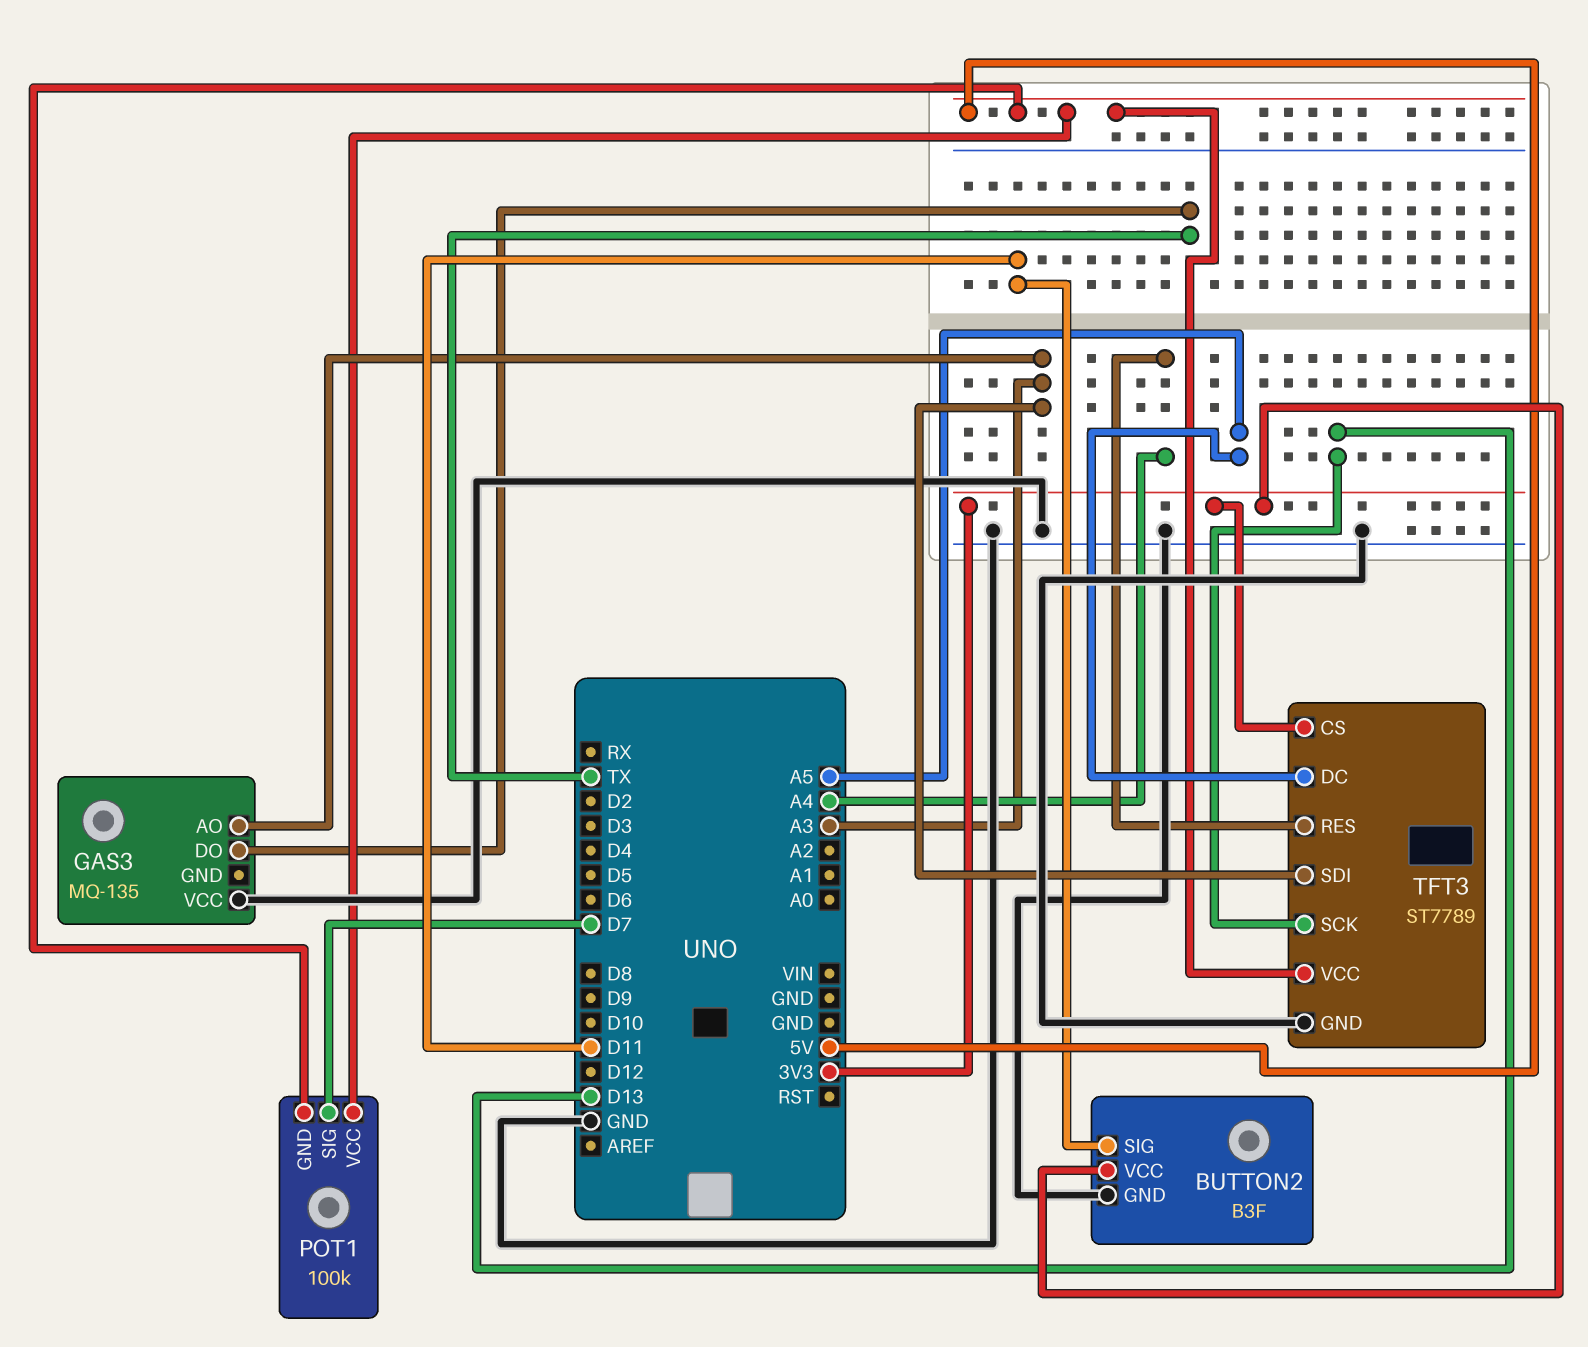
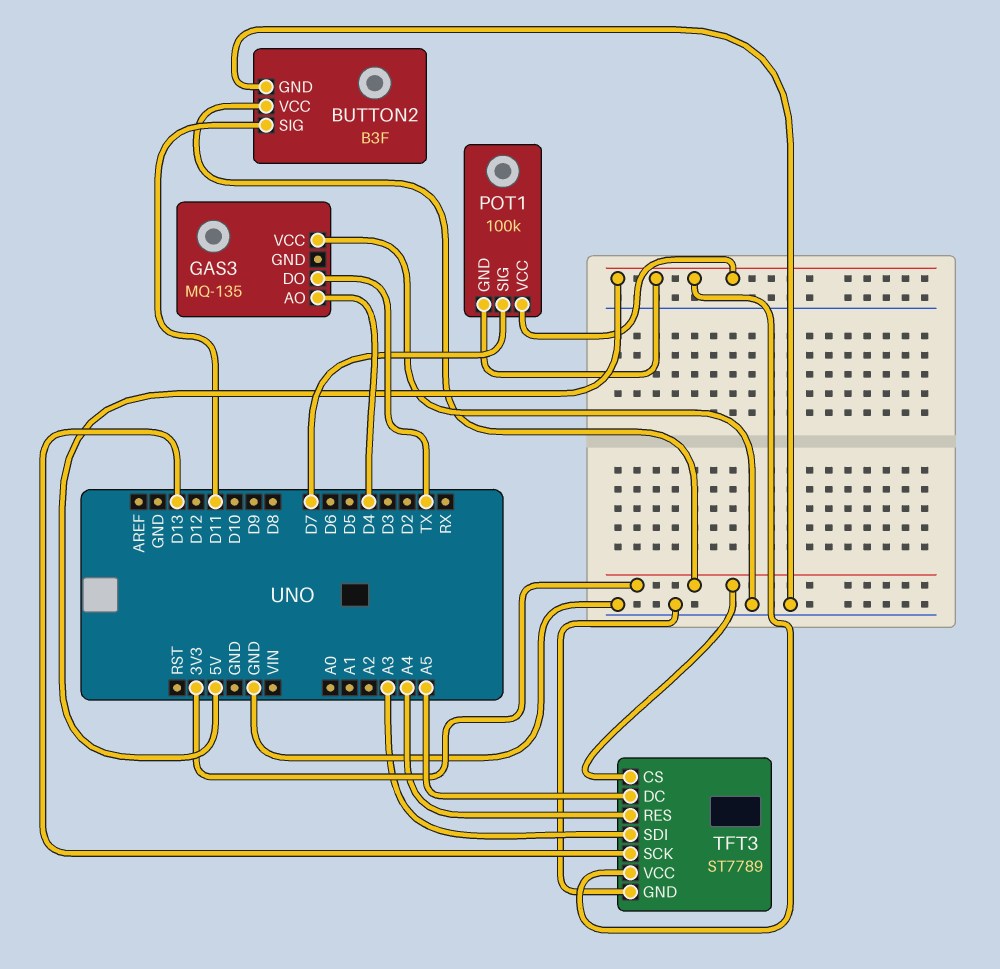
GAS3 pin AO: A3 -> D4

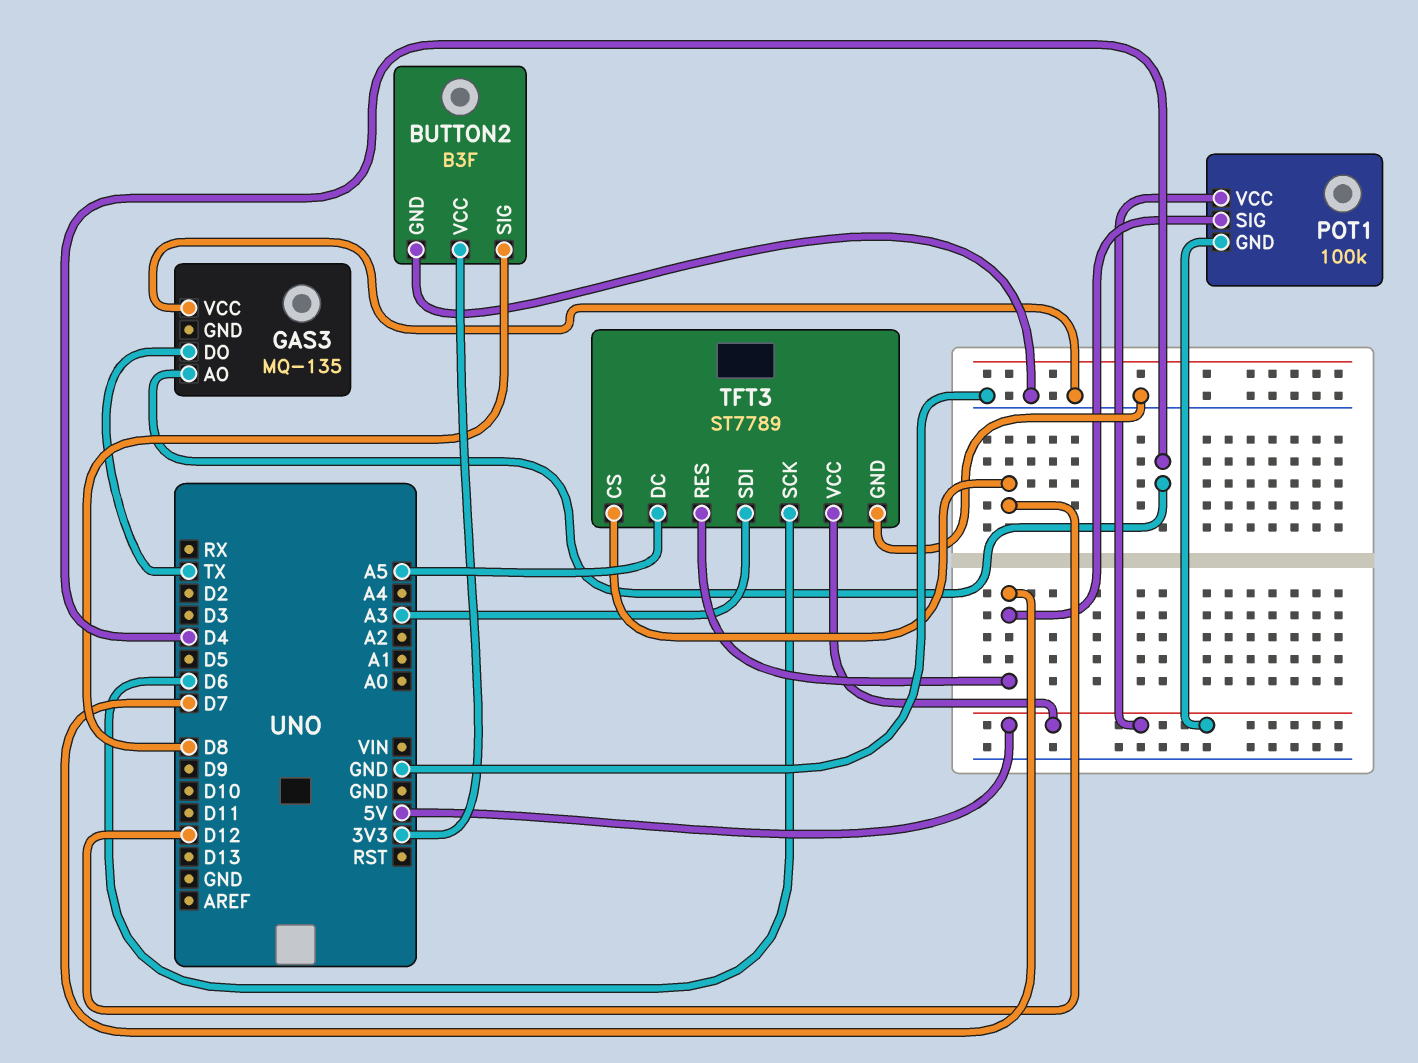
BUTTON2 pin SIG: D11 -> D8
TFT3 pin CS: 3V3 -> D12
TFT3 pin RES: A4 -> D7
TFT3 pin SCK: D13 -> D6

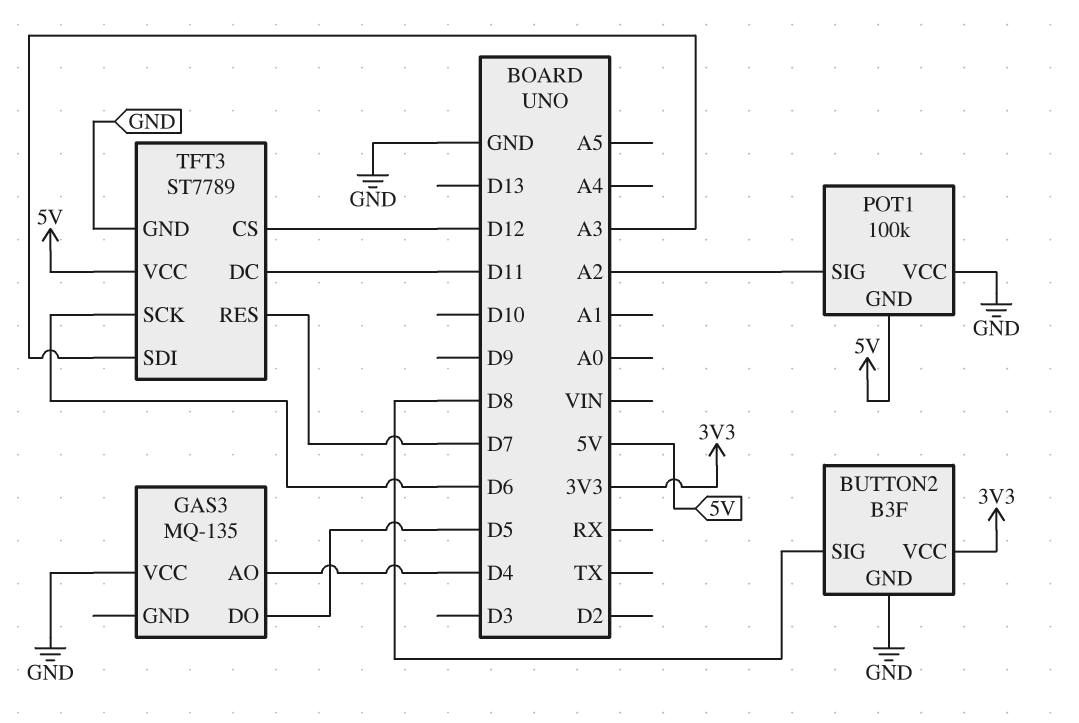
GAS3 pin DO: TX -> D5
POT1 pin SIG: D7 -> A2
POT1 pin VCC: 5V -> GND
TFT3 pin DC: A5 -> D11

